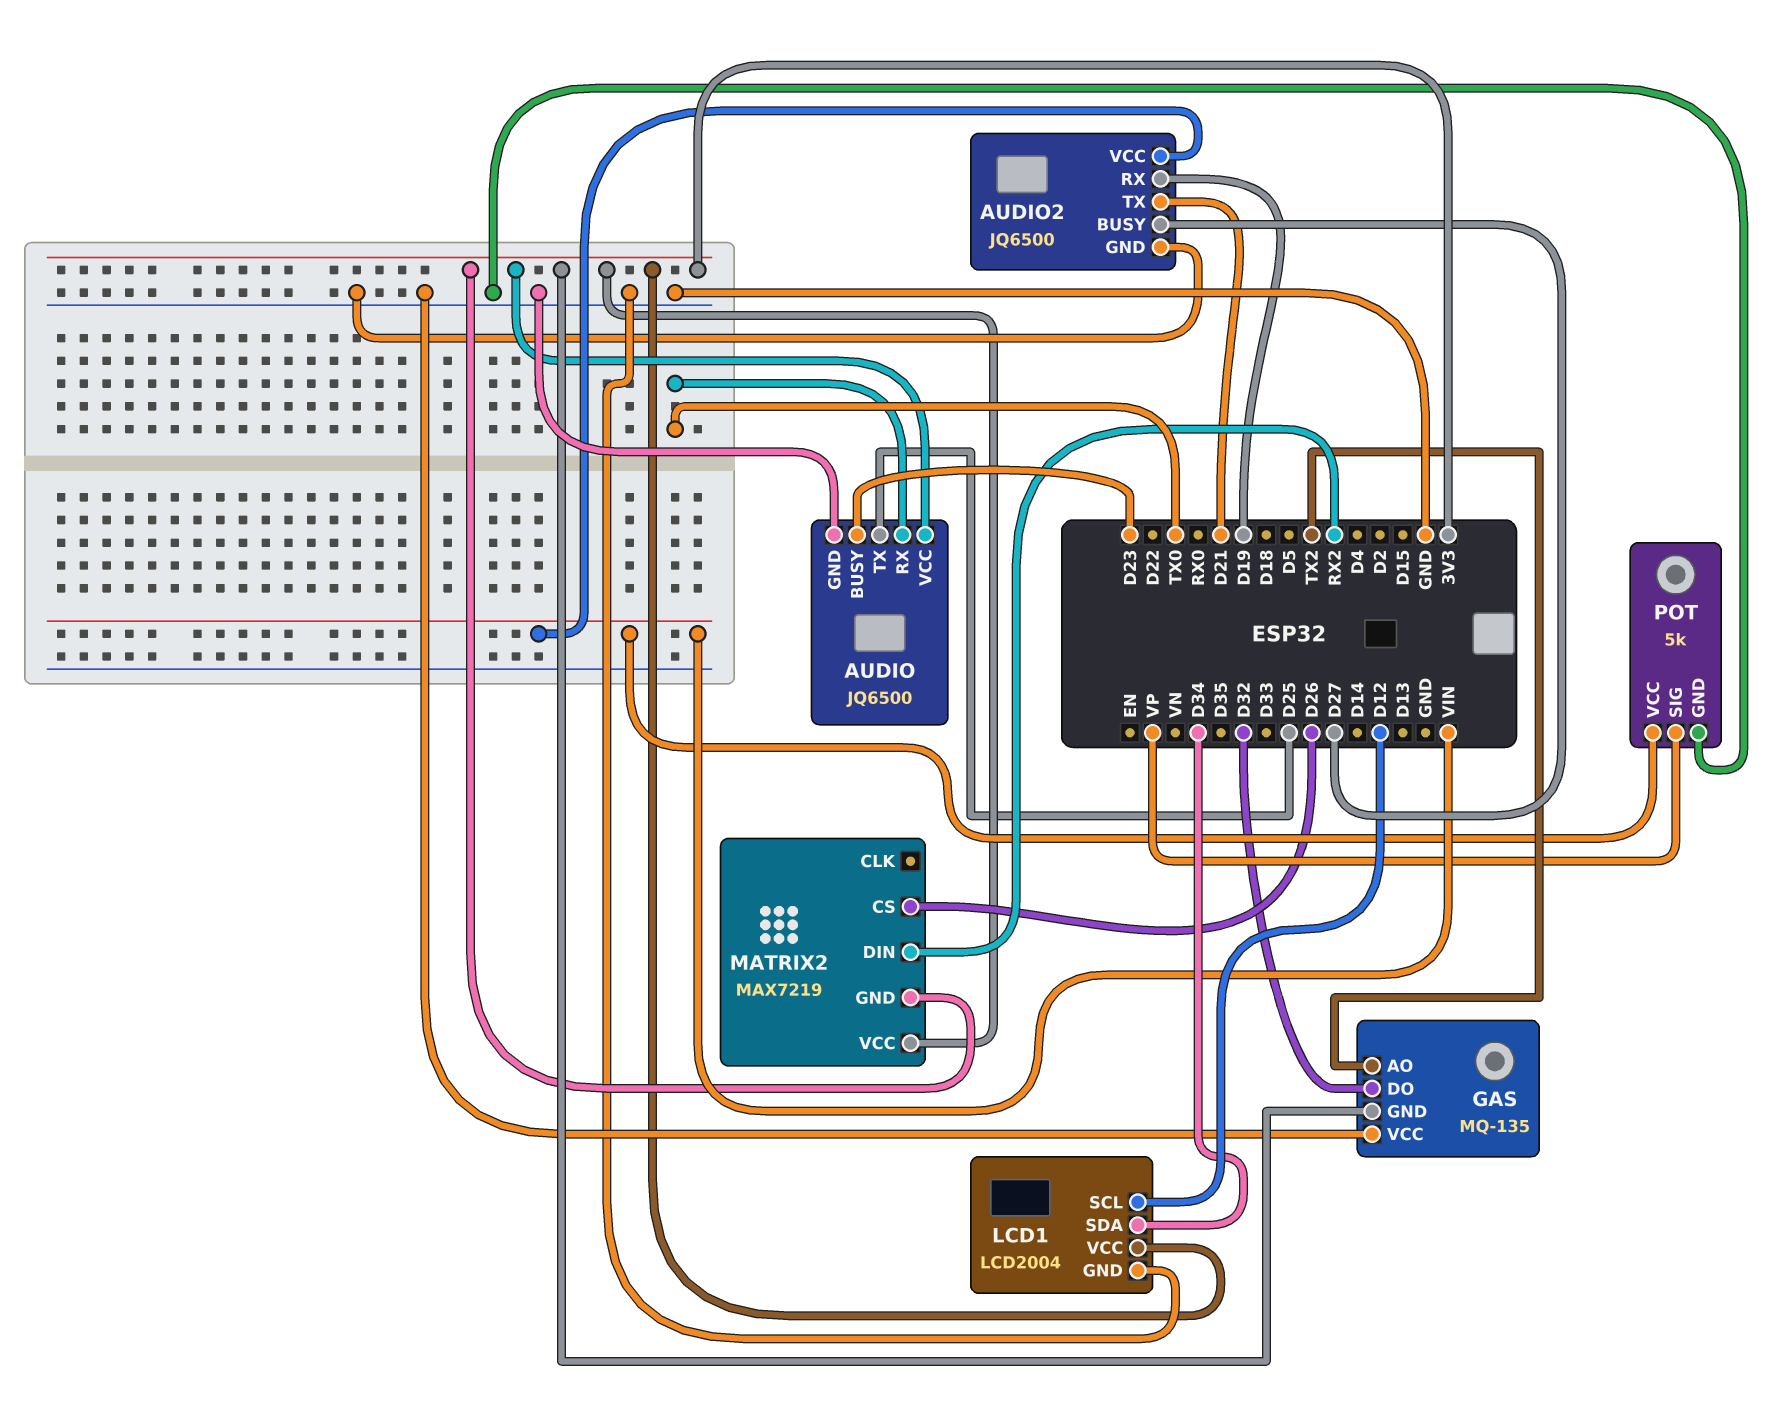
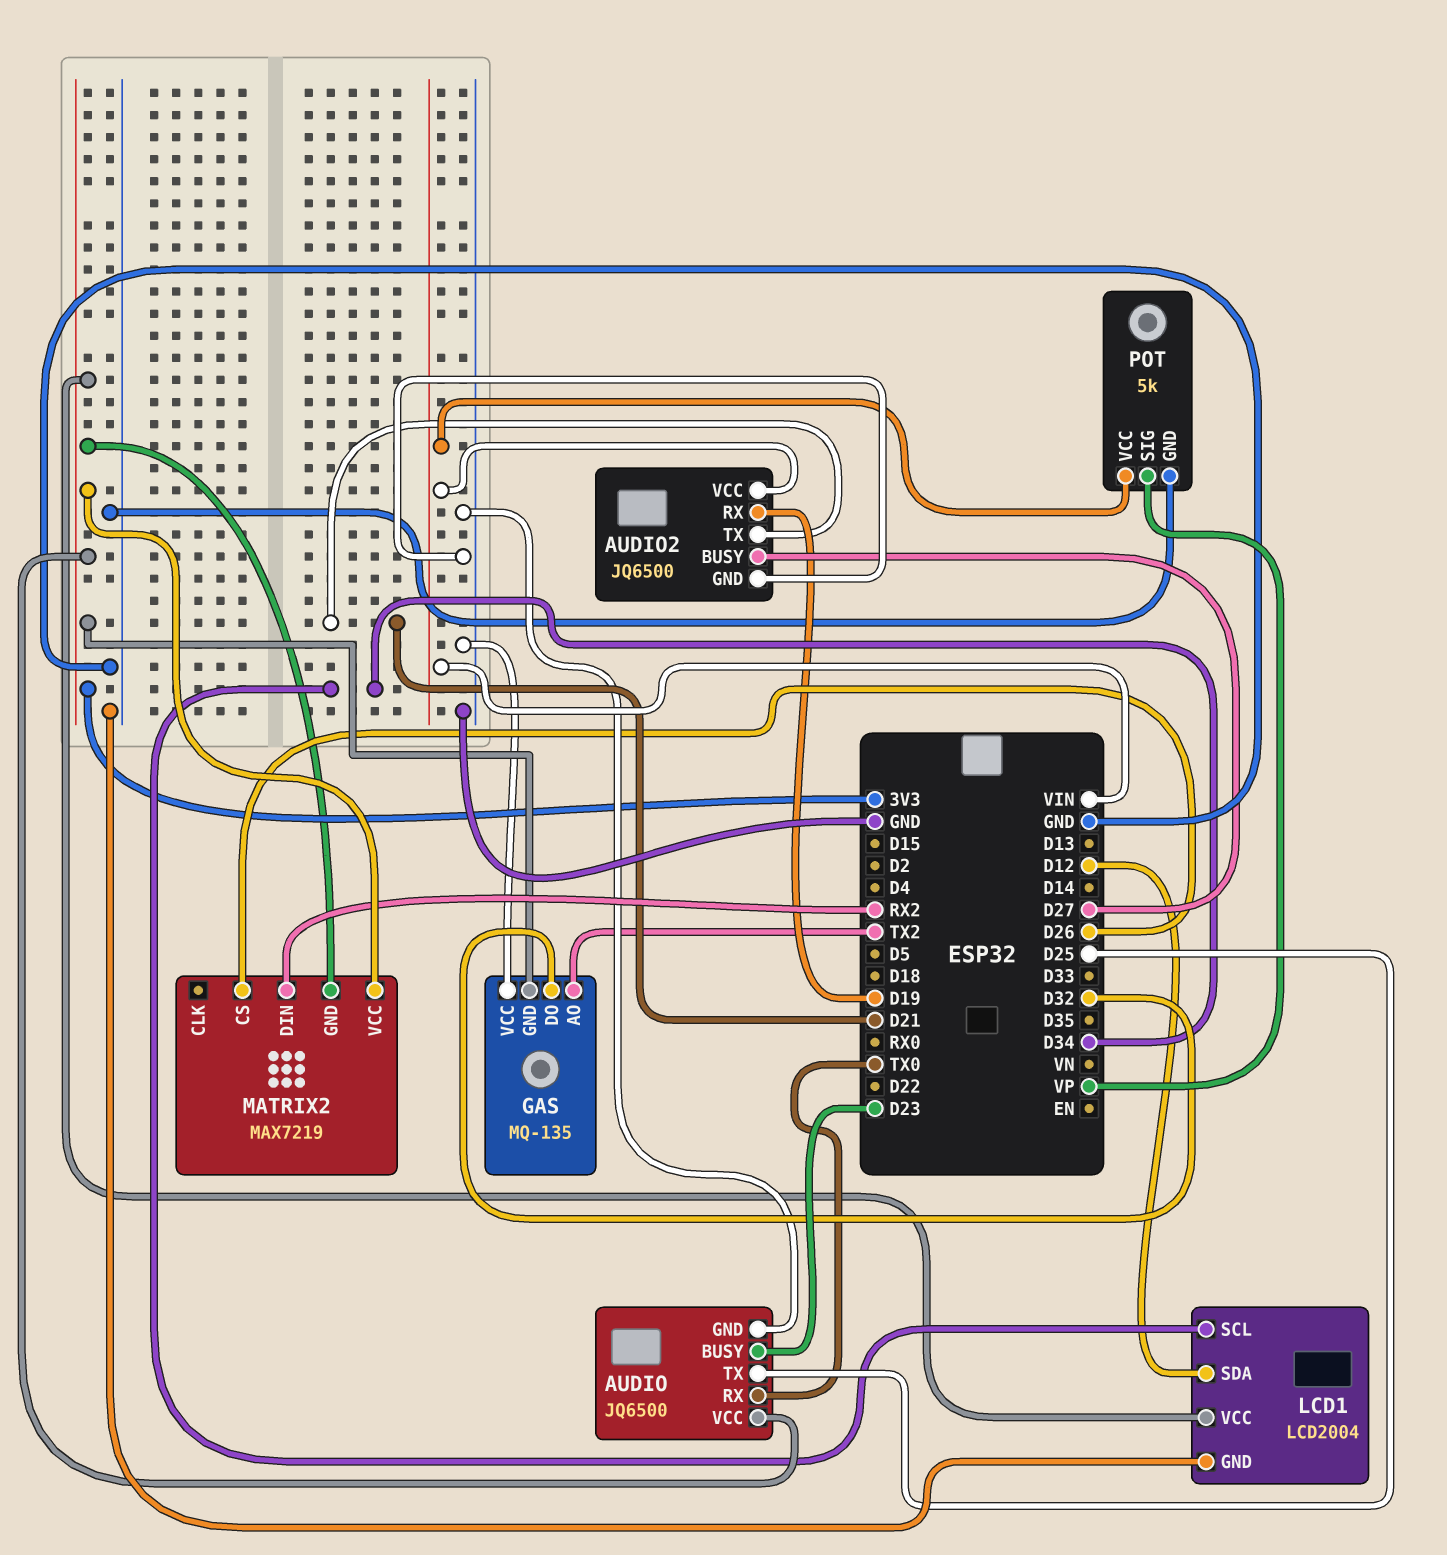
LCD1 pin SCL: D12 -> D34
LCD1 pin SDA: D34 -> D12

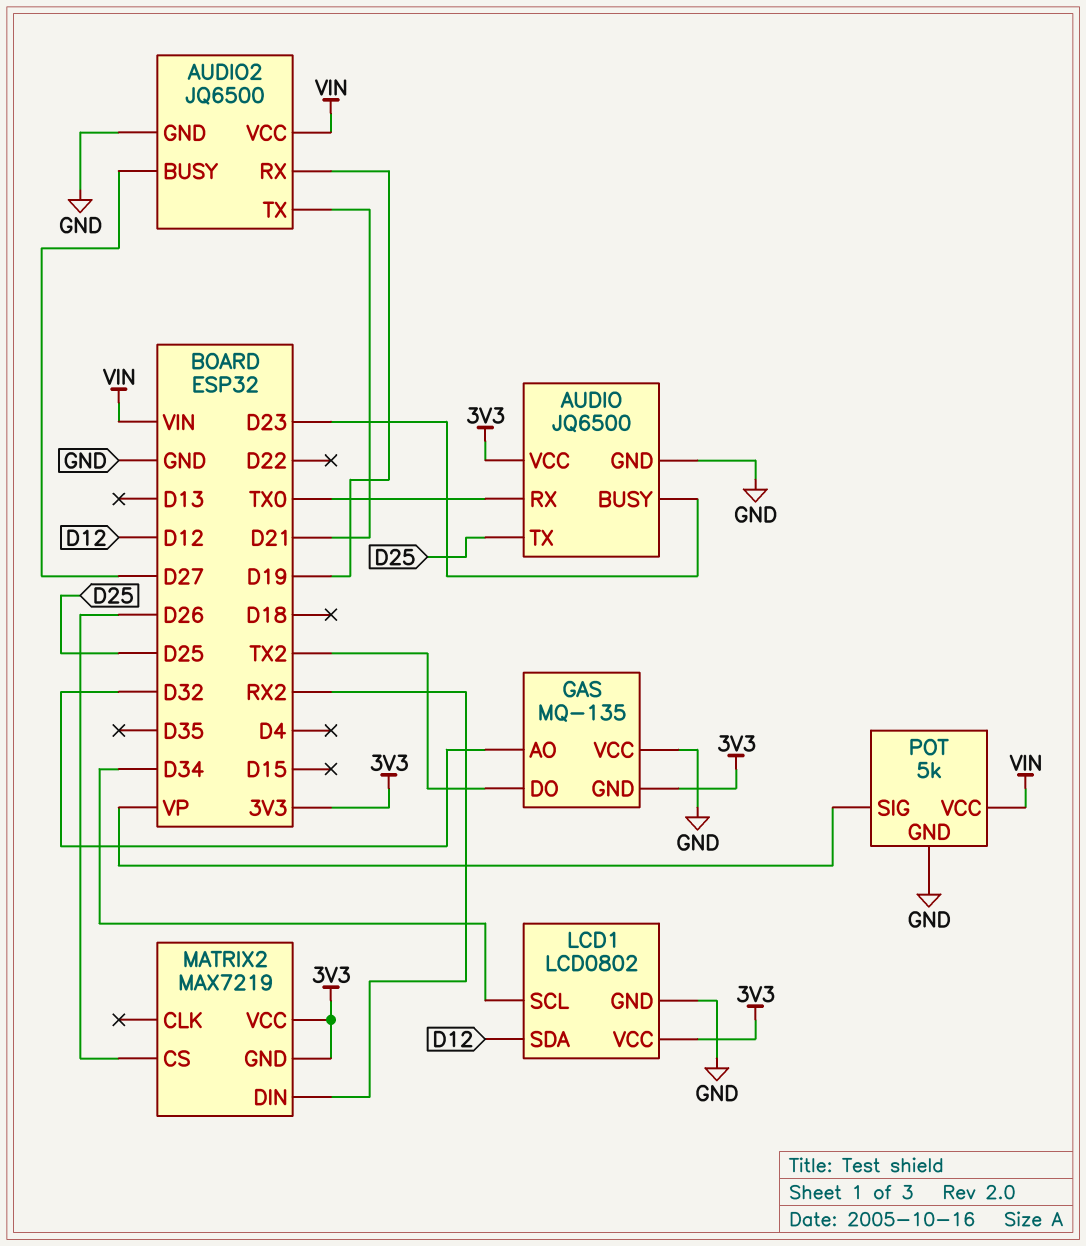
GAS pin AO: TX2 -> D32
GAS pin DO: D32 -> TX2
LCD1: LCD2004 -> LCD0802

